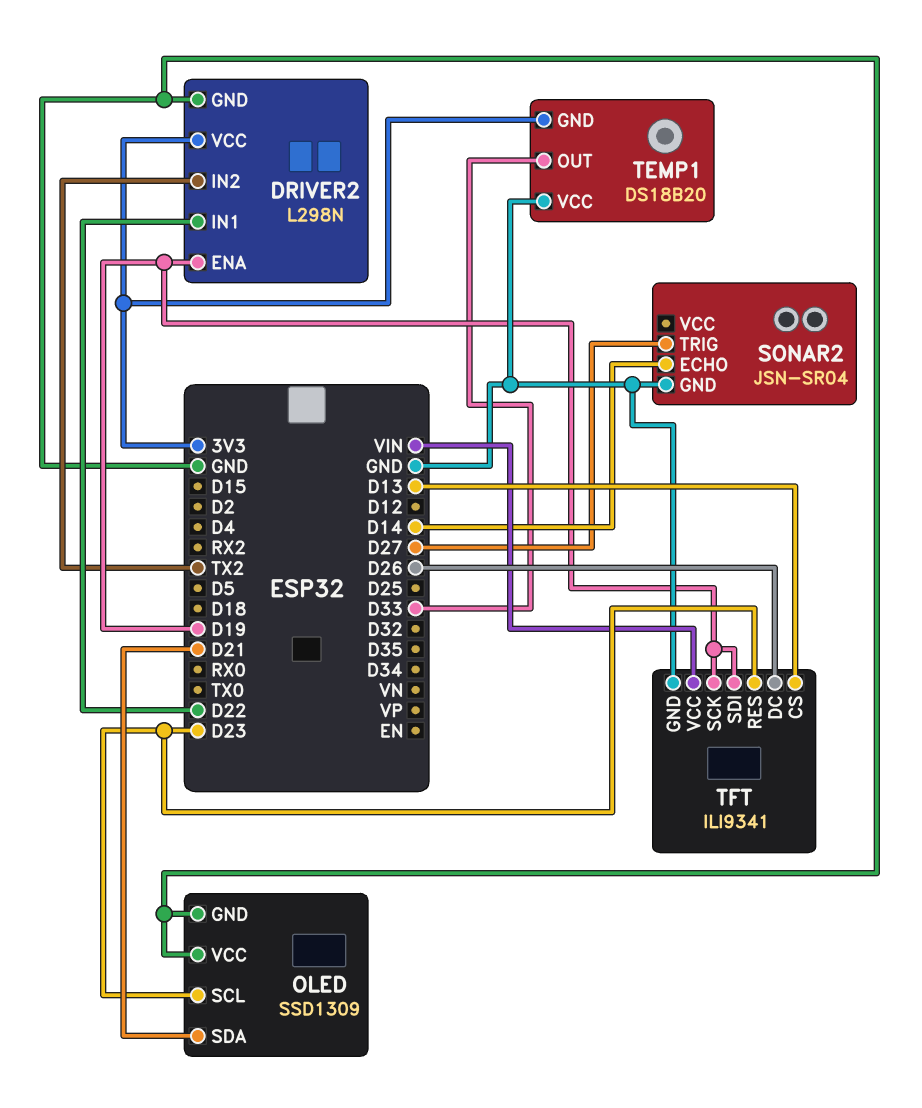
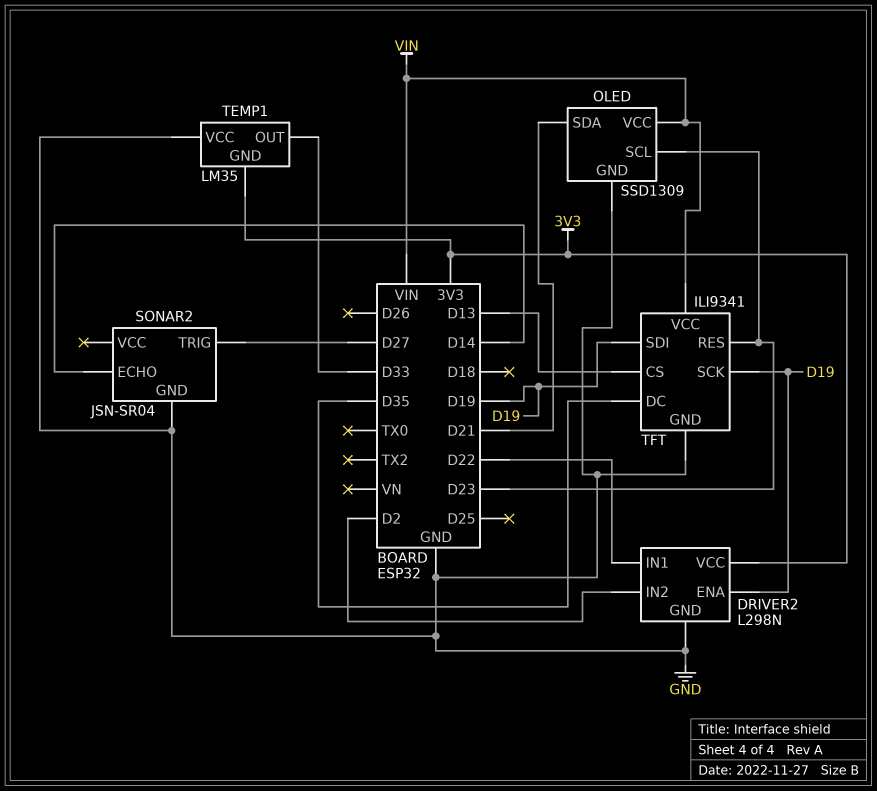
DRIVER2 pin IN2: TX2 -> D2
OLED pin VCC: GND -> VIN
TEMP1: DS18B20 -> LM35
TFT pin DC: D26 -> D35

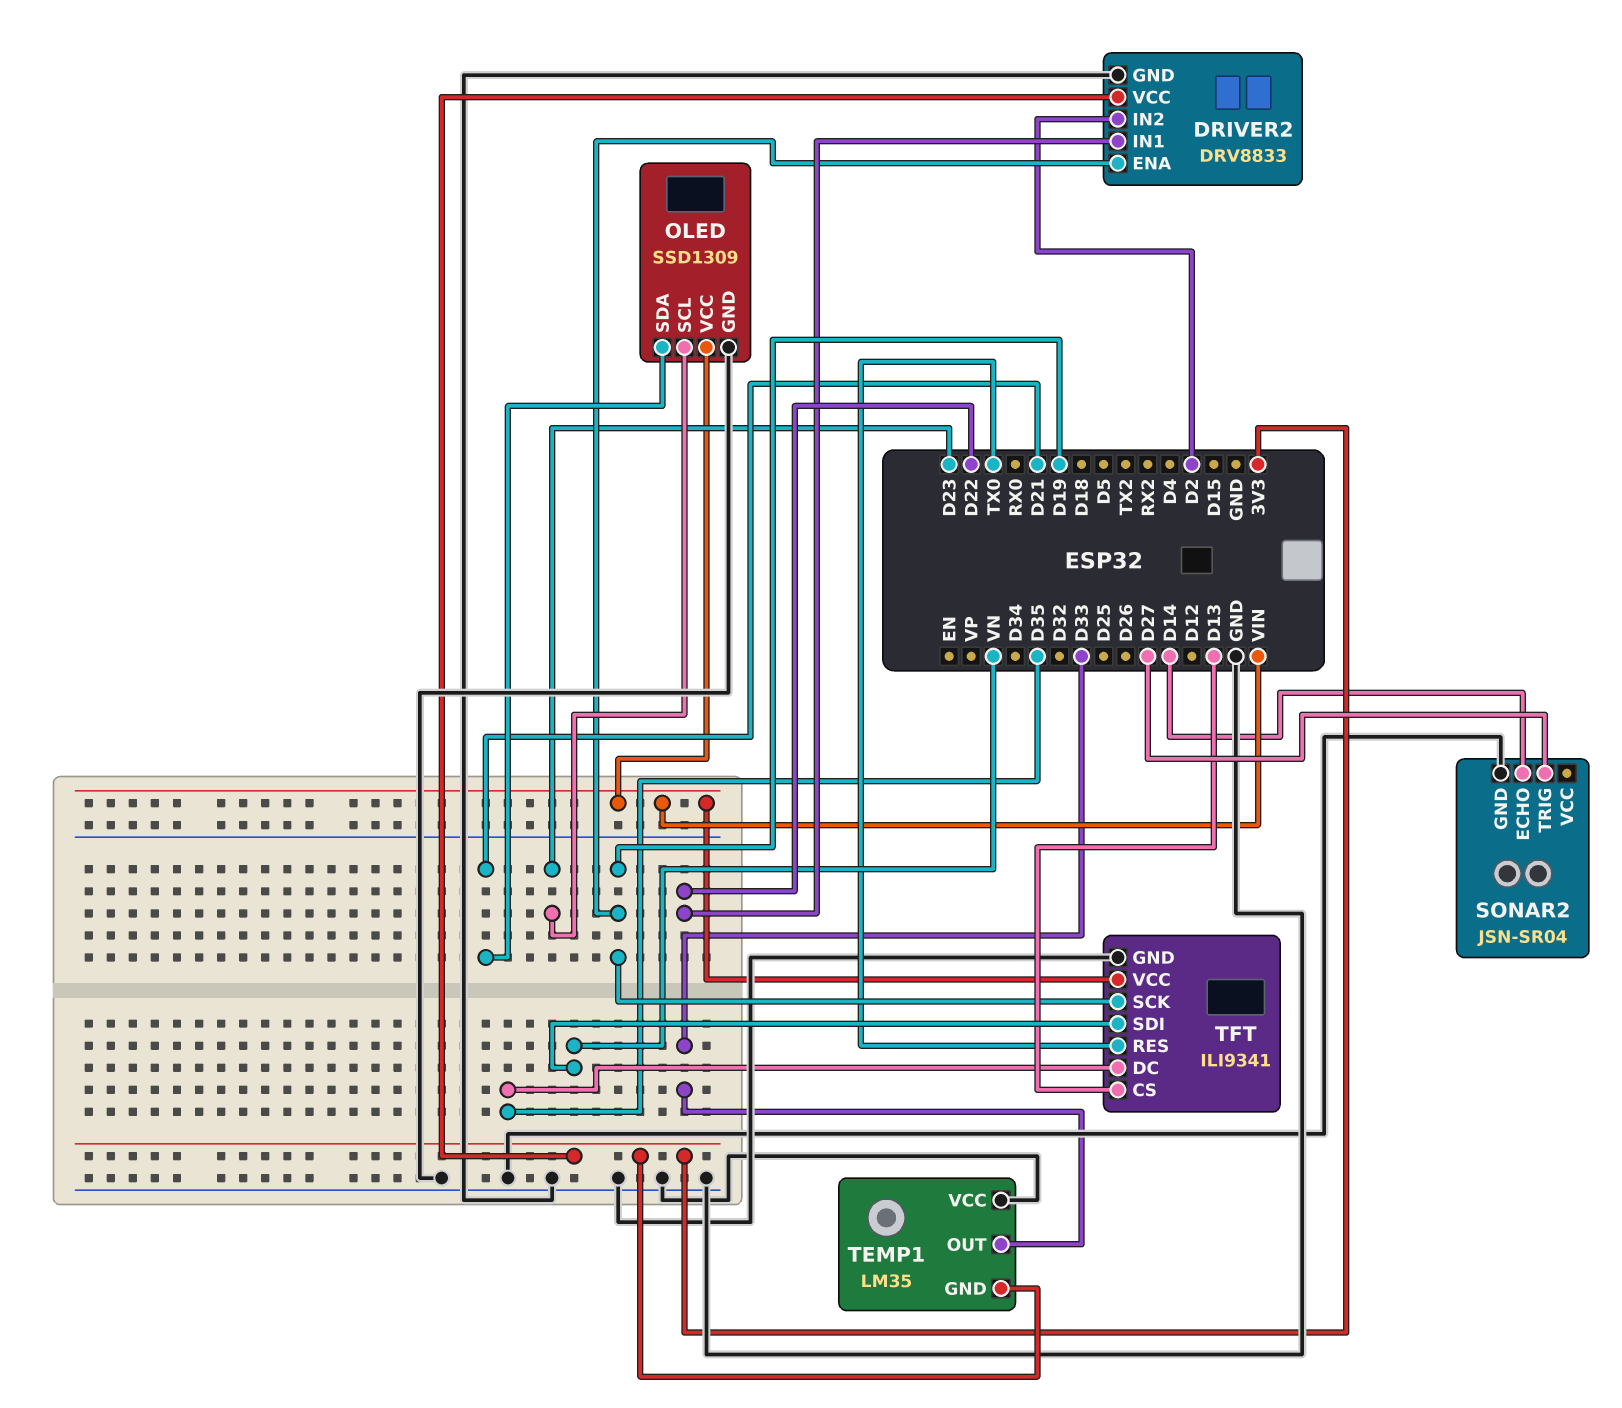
DRIVER2: L298N -> DRV8833
TFT pin RES: D23 -> TX0
TFT pin SDI: D19 -> VN

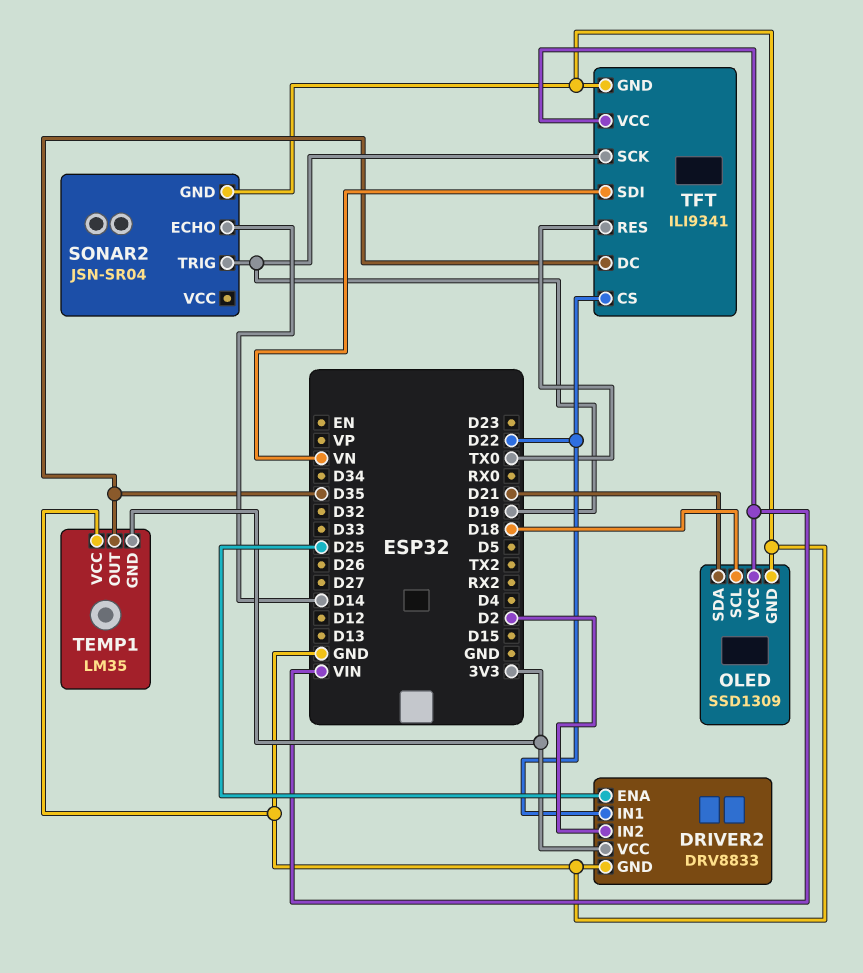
DRIVER2 pin ENA: D19 -> D25
OLED pin SCL: D23 -> D18
SONAR2 pin TRIG: D27 -> D19
TEMP1 pin OUT: D33 -> D35
TFT pin CS: D13 -> D22

